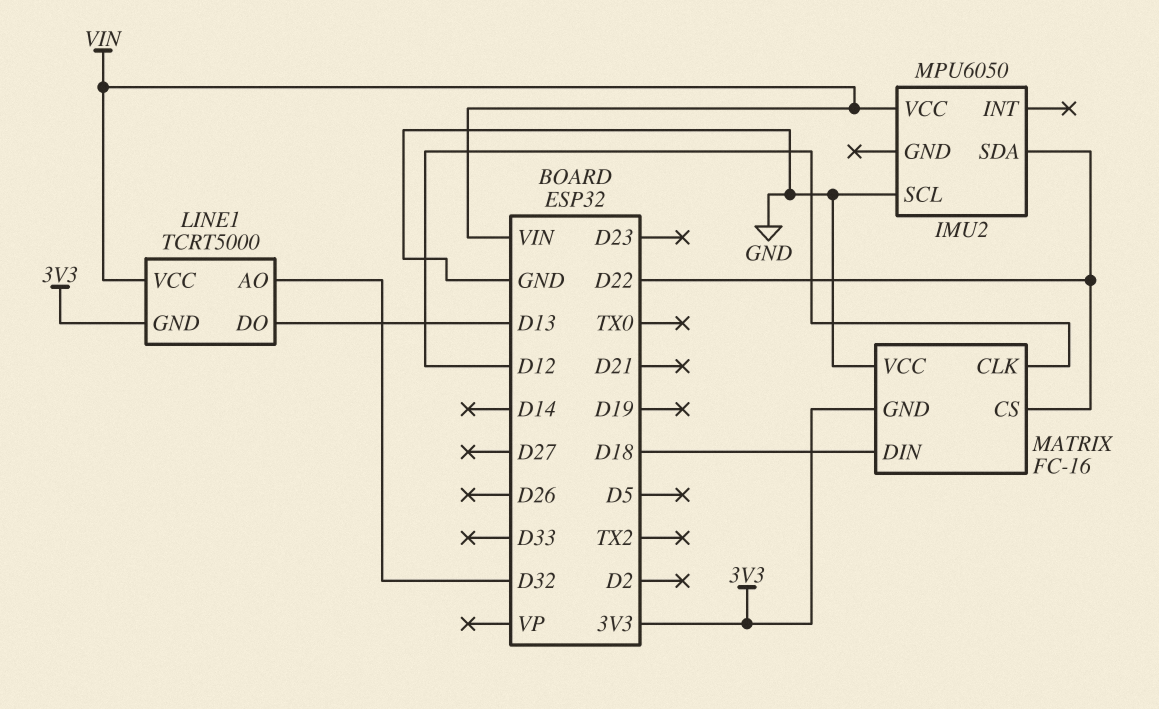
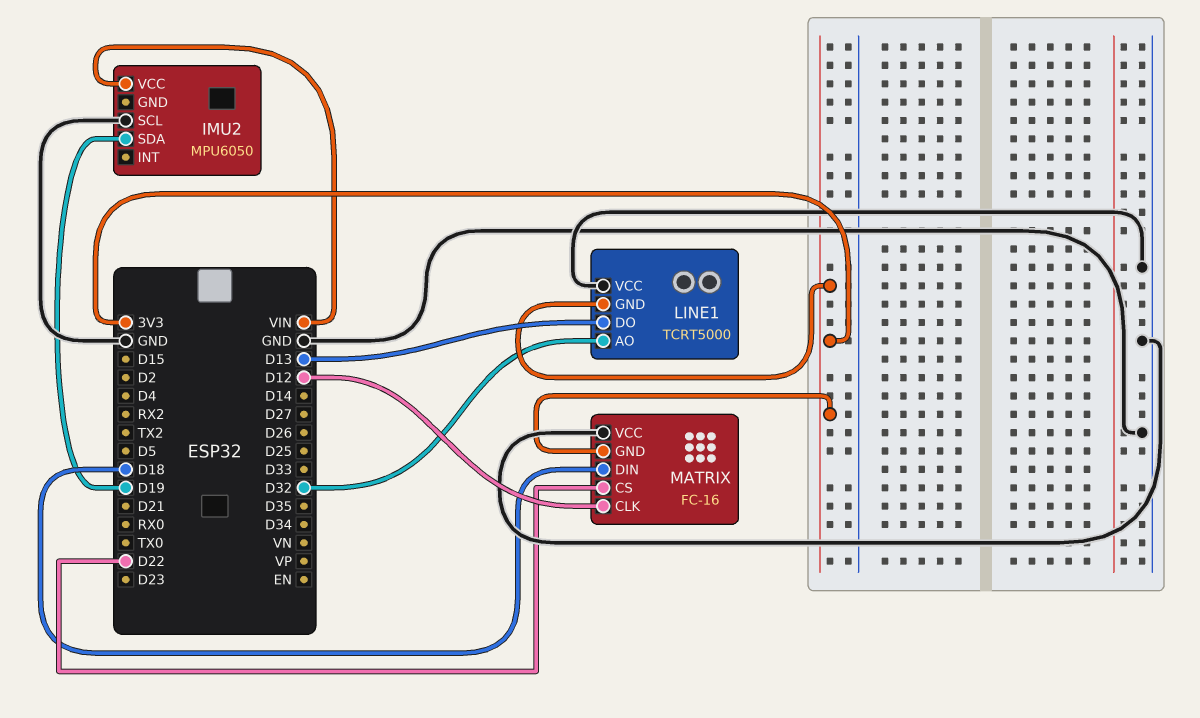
IMU2 pin SDA: D22 -> D19
LINE1 pin VCC: VIN -> GND

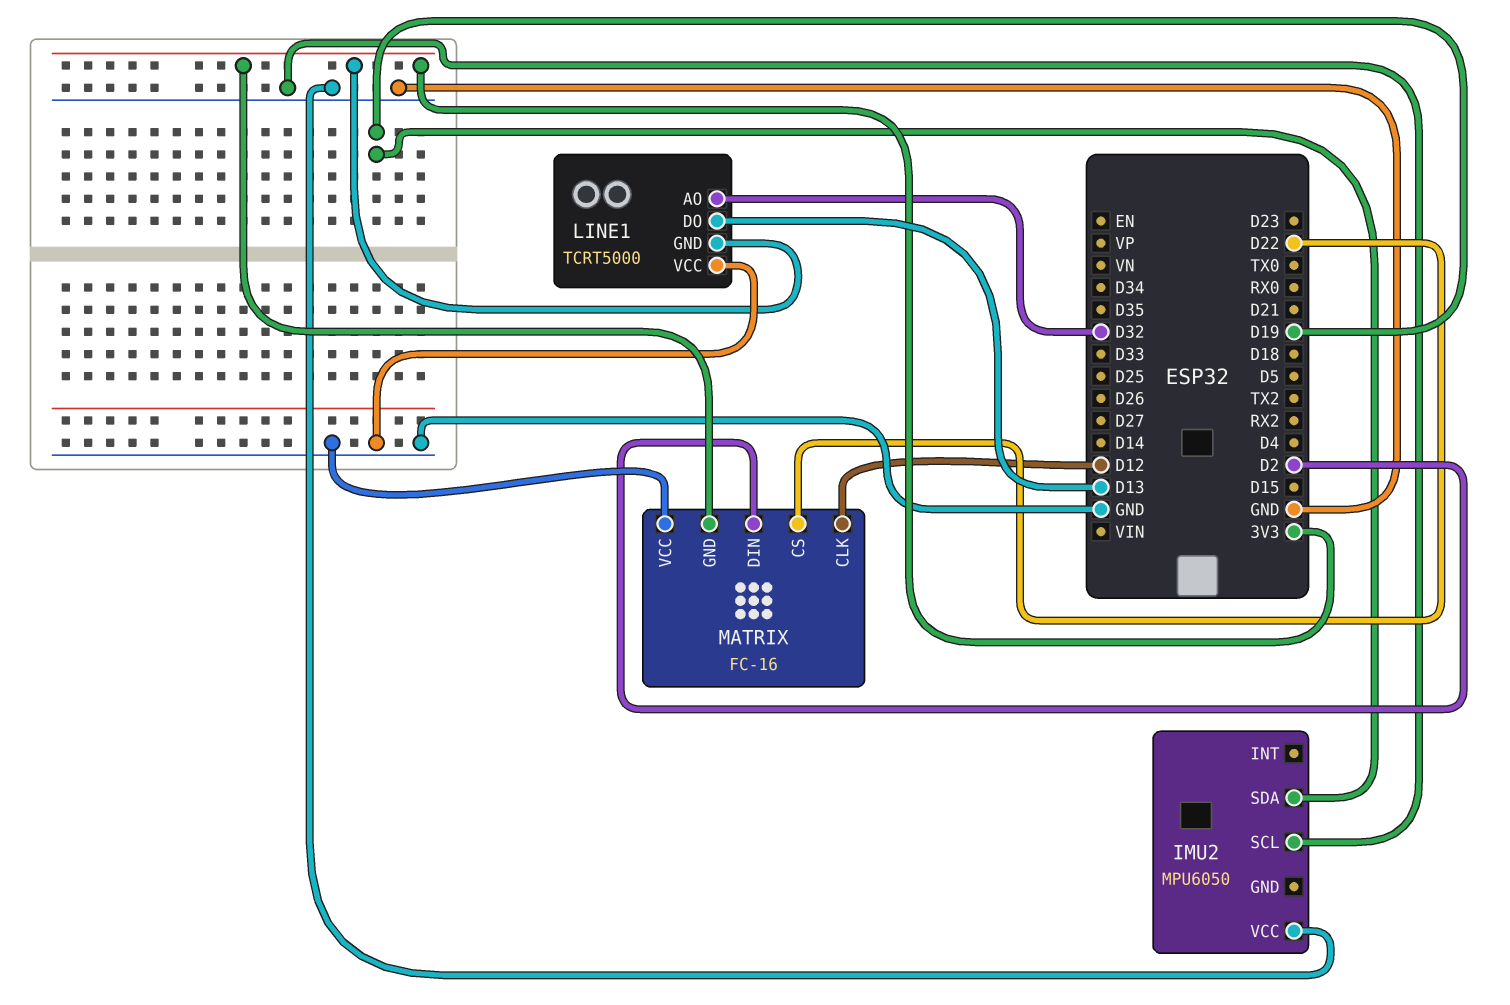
IMU2 pin VCC: VIN -> GND
MATRIX pin DIN: D18 -> D2

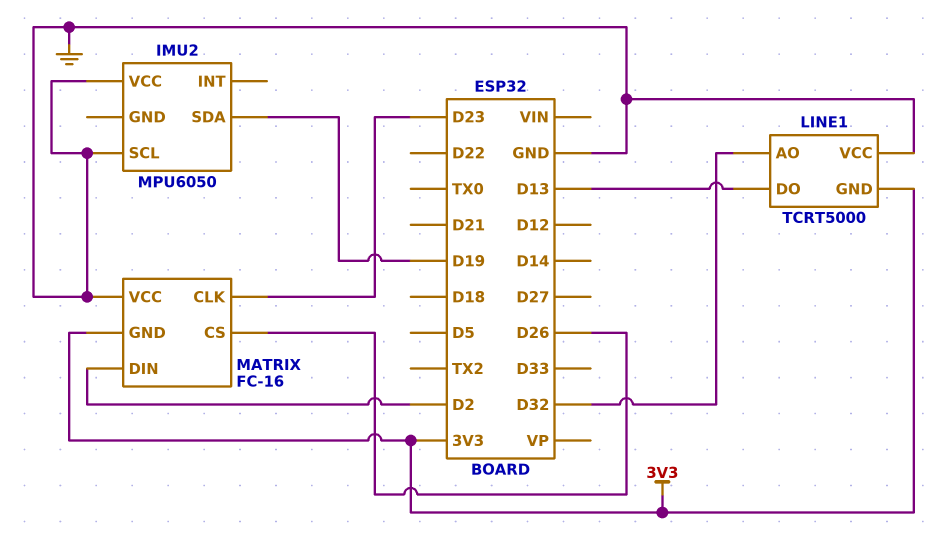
MATRIX pin CLK: D12 -> D23
MATRIX pin CS: D22 -> D26

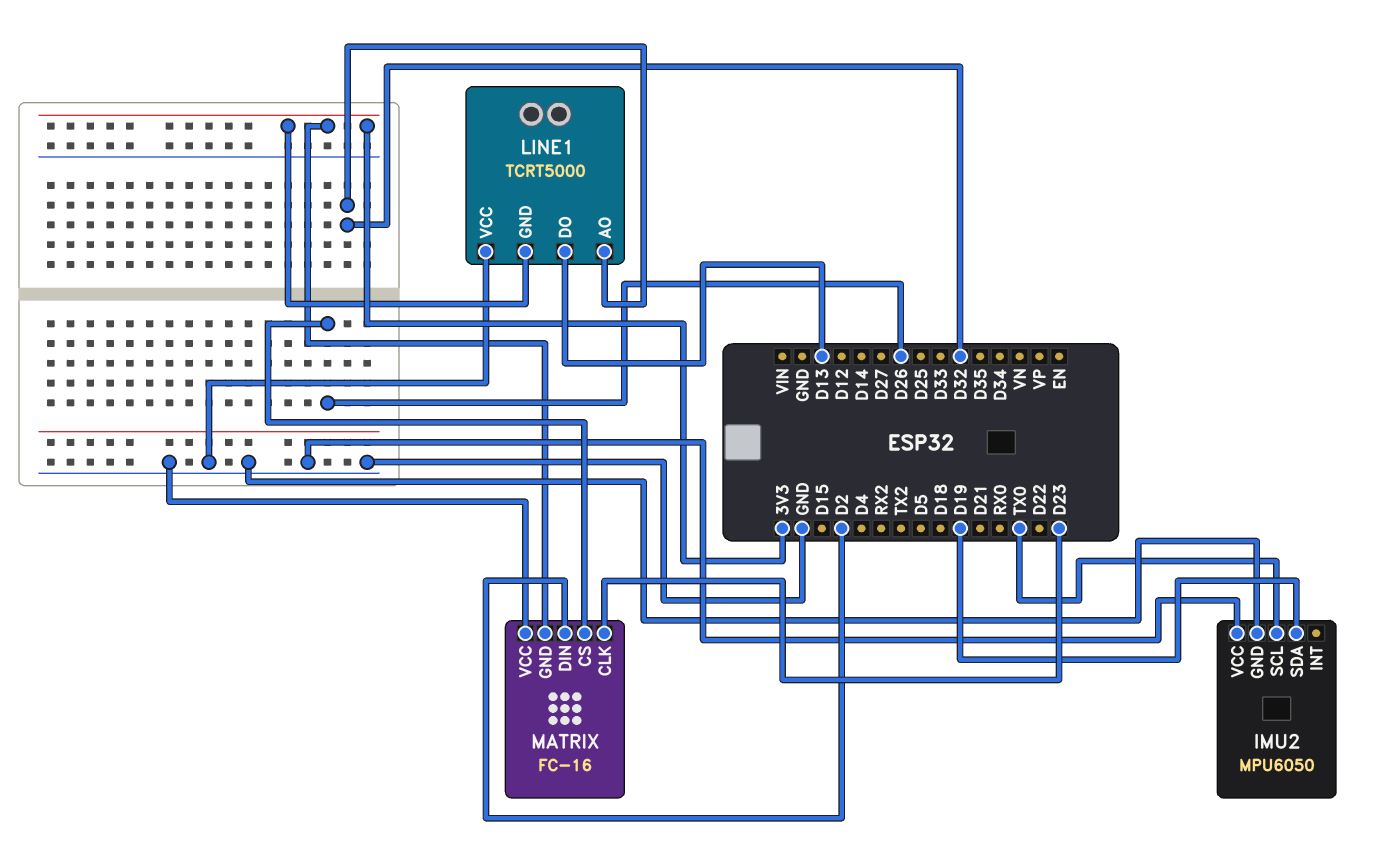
IMU2 pin GND: none -> GND
IMU2 pin SCL: GND -> TX0

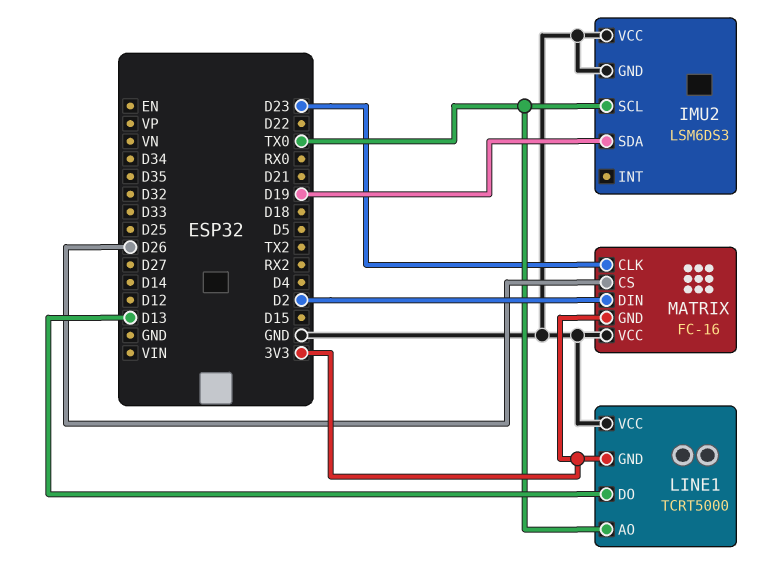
IMU2: MPU6050 -> LSM6DS3
LINE1 pin AO: D32 -> TX0

